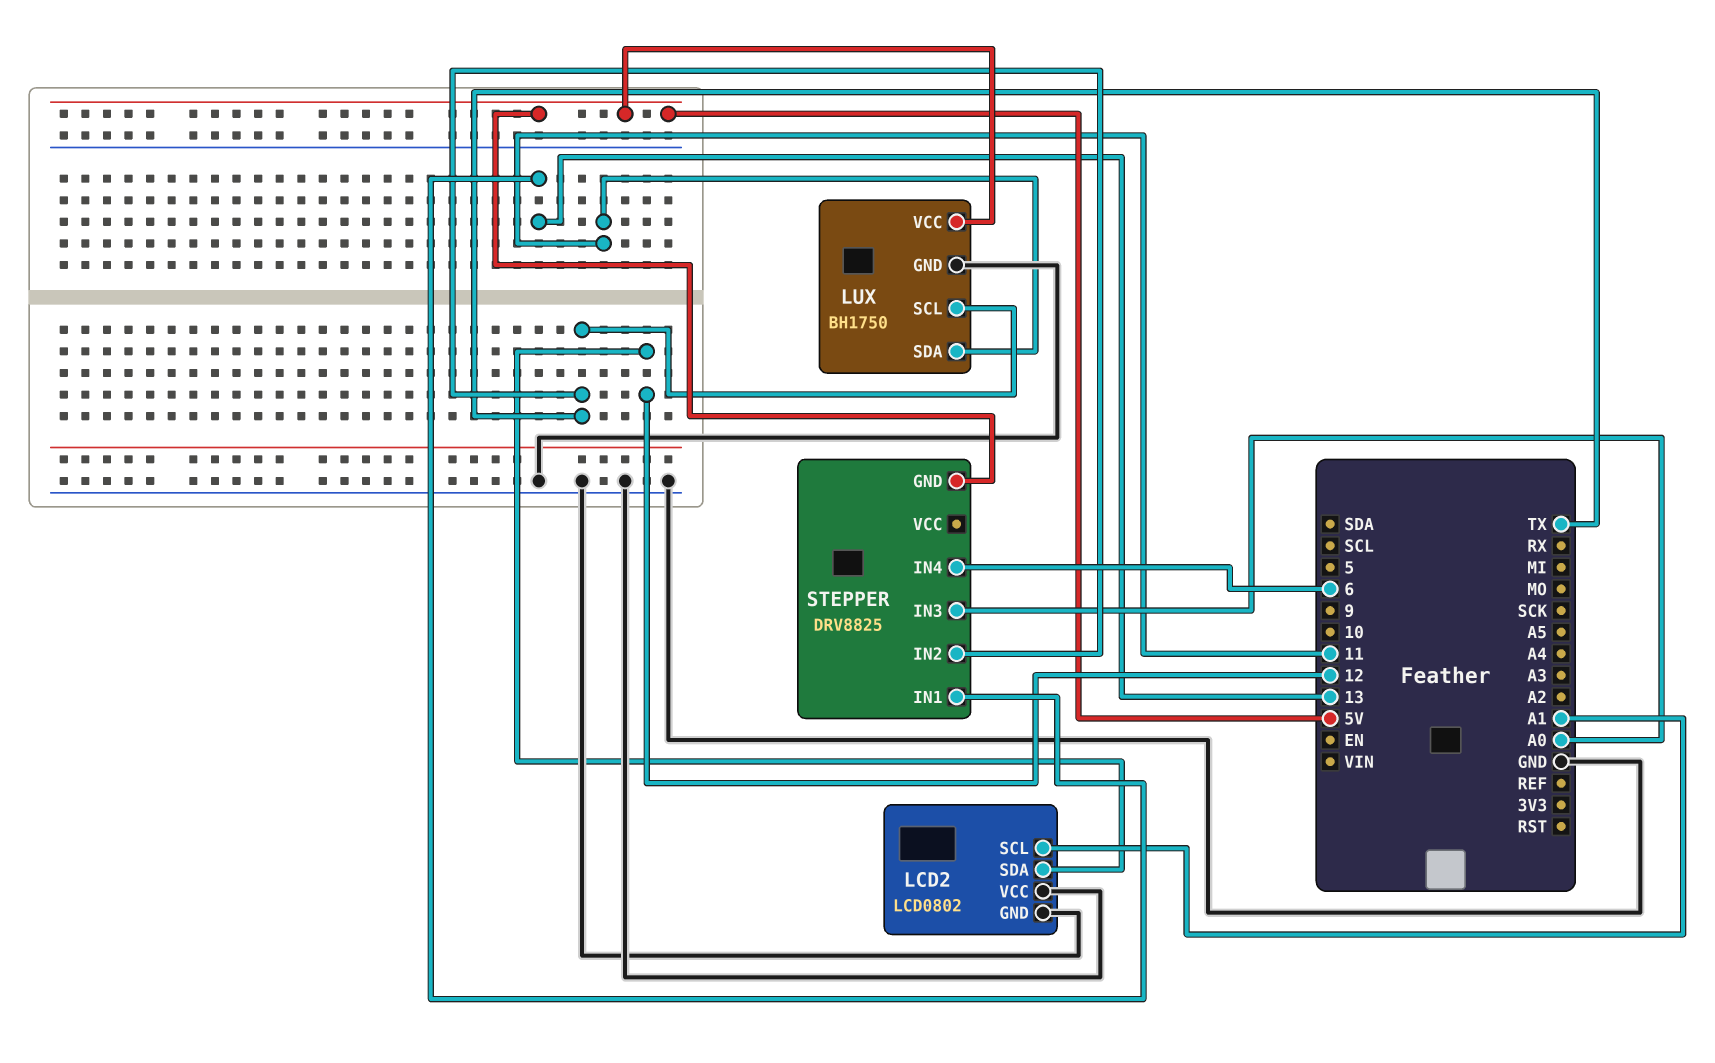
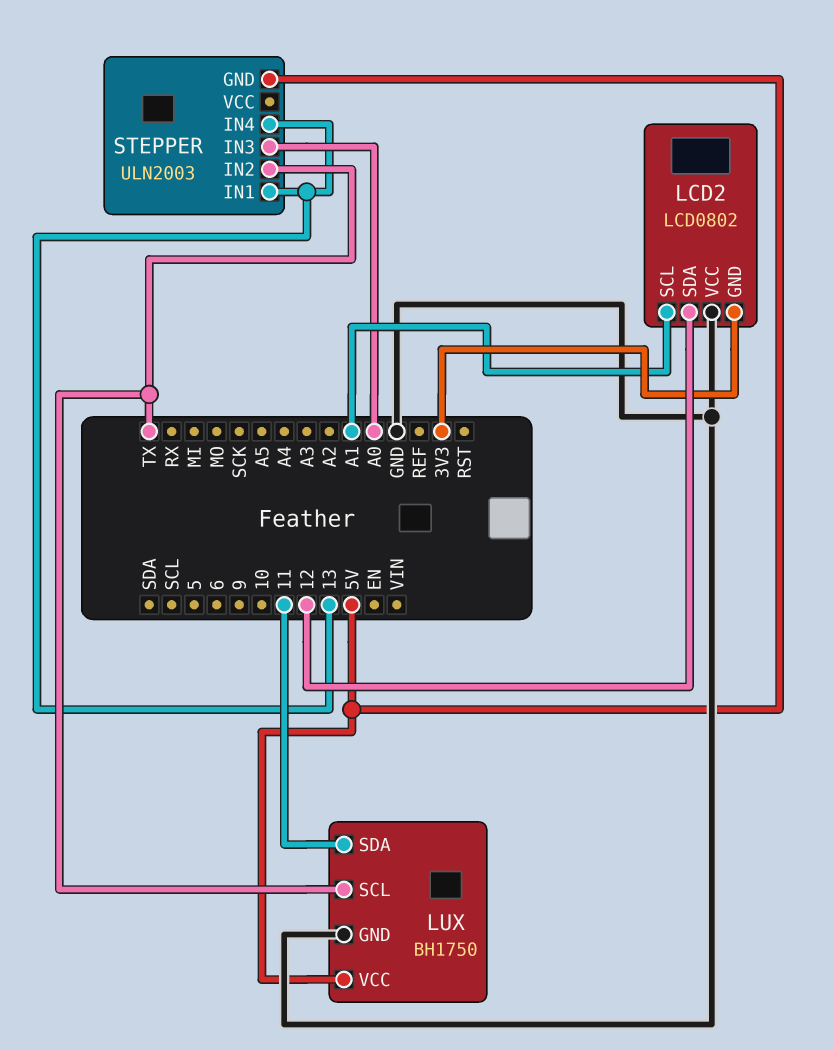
LCD2 pin GND: GND -> 3V3
STEPPER: DRV8825 -> ULN2003
STEPPER pin IN4: 6 -> 13

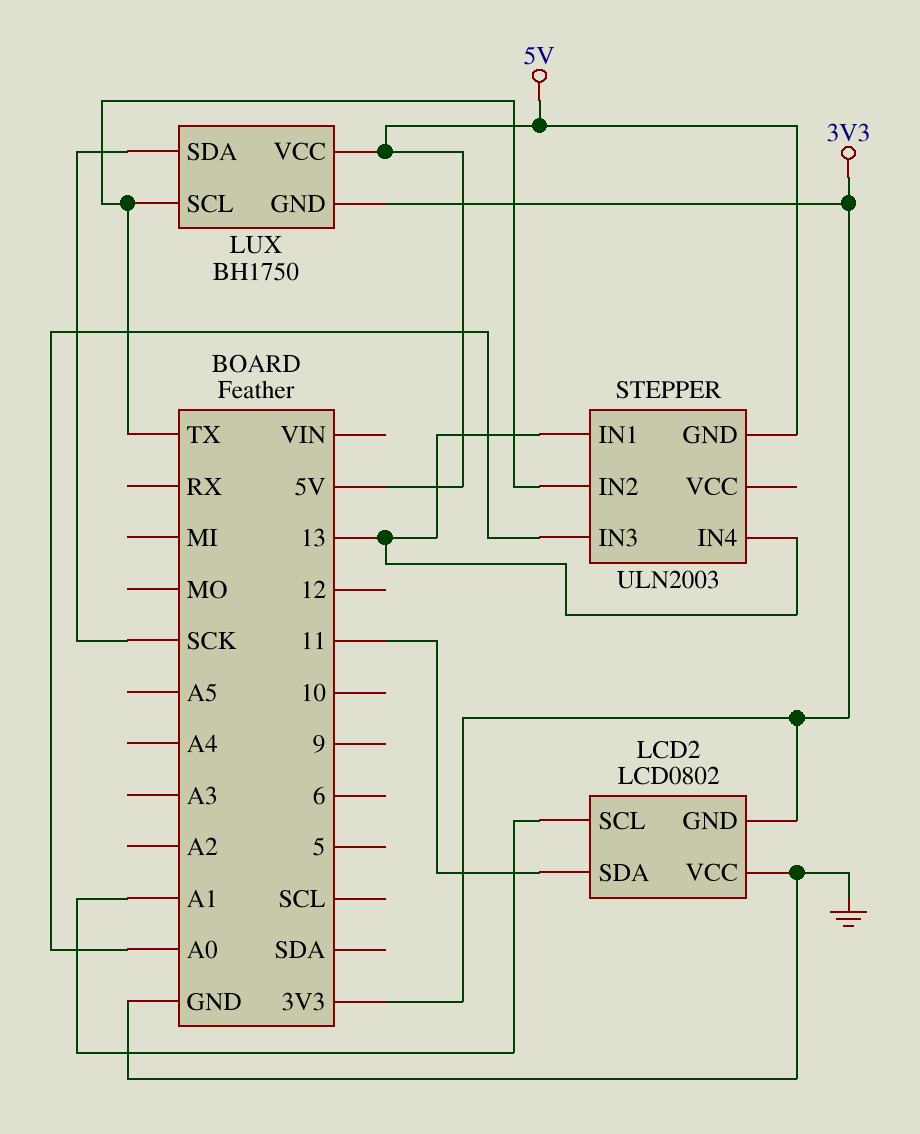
LCD2 pin SDA: 12 -> 11
LUX pin GND: GND -> 3V3
LUX pin SDA: 11 -> SCK

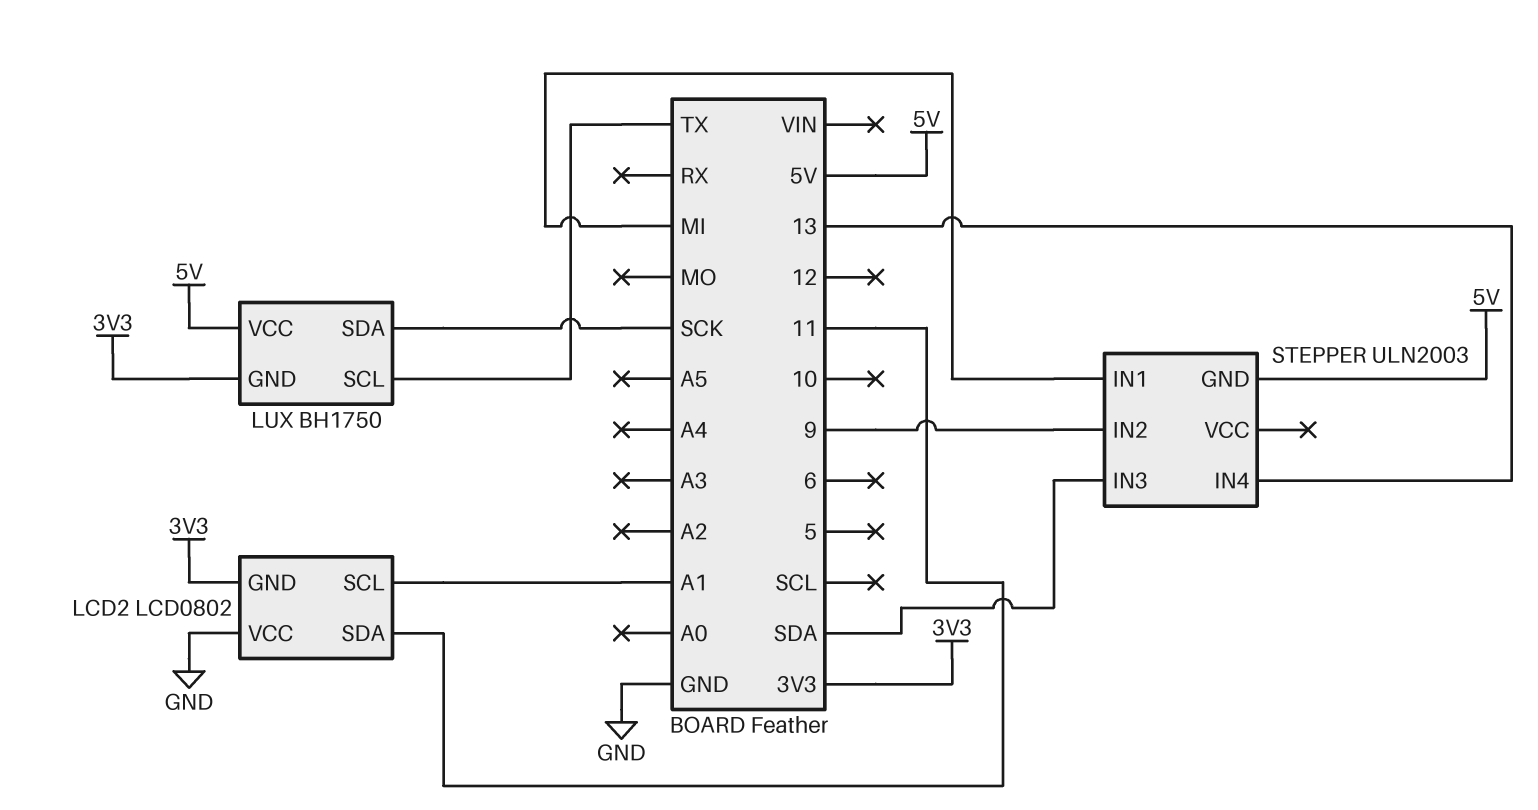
STEPPER pin IN1: 13 -> MI
STEPPER pin IN2: TX -> 9
STEPPER pin IN3: A0 -> SDA

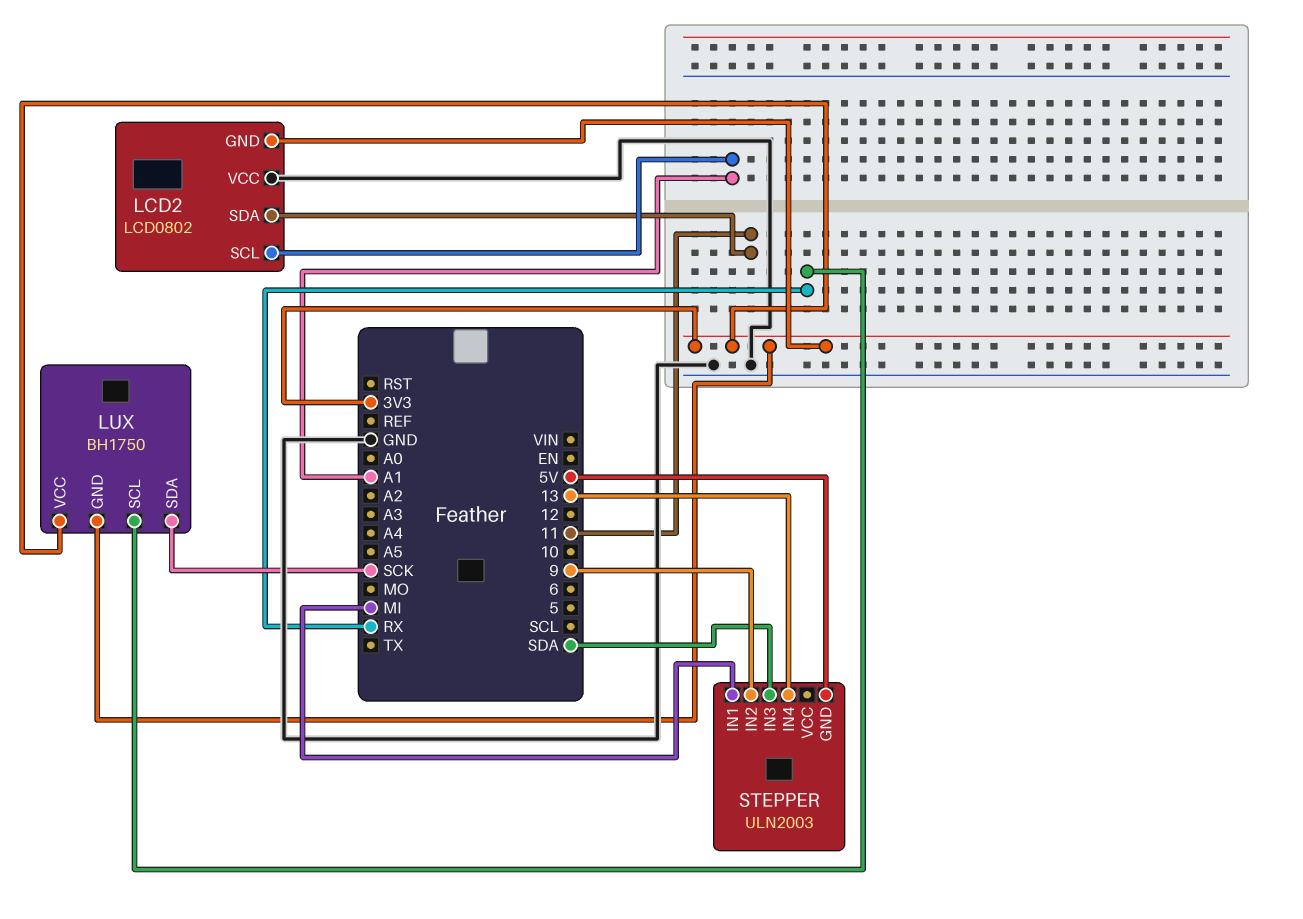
LUX pin SCL: TX -> RX
LUX pin VCC: 5V -> 3V3

